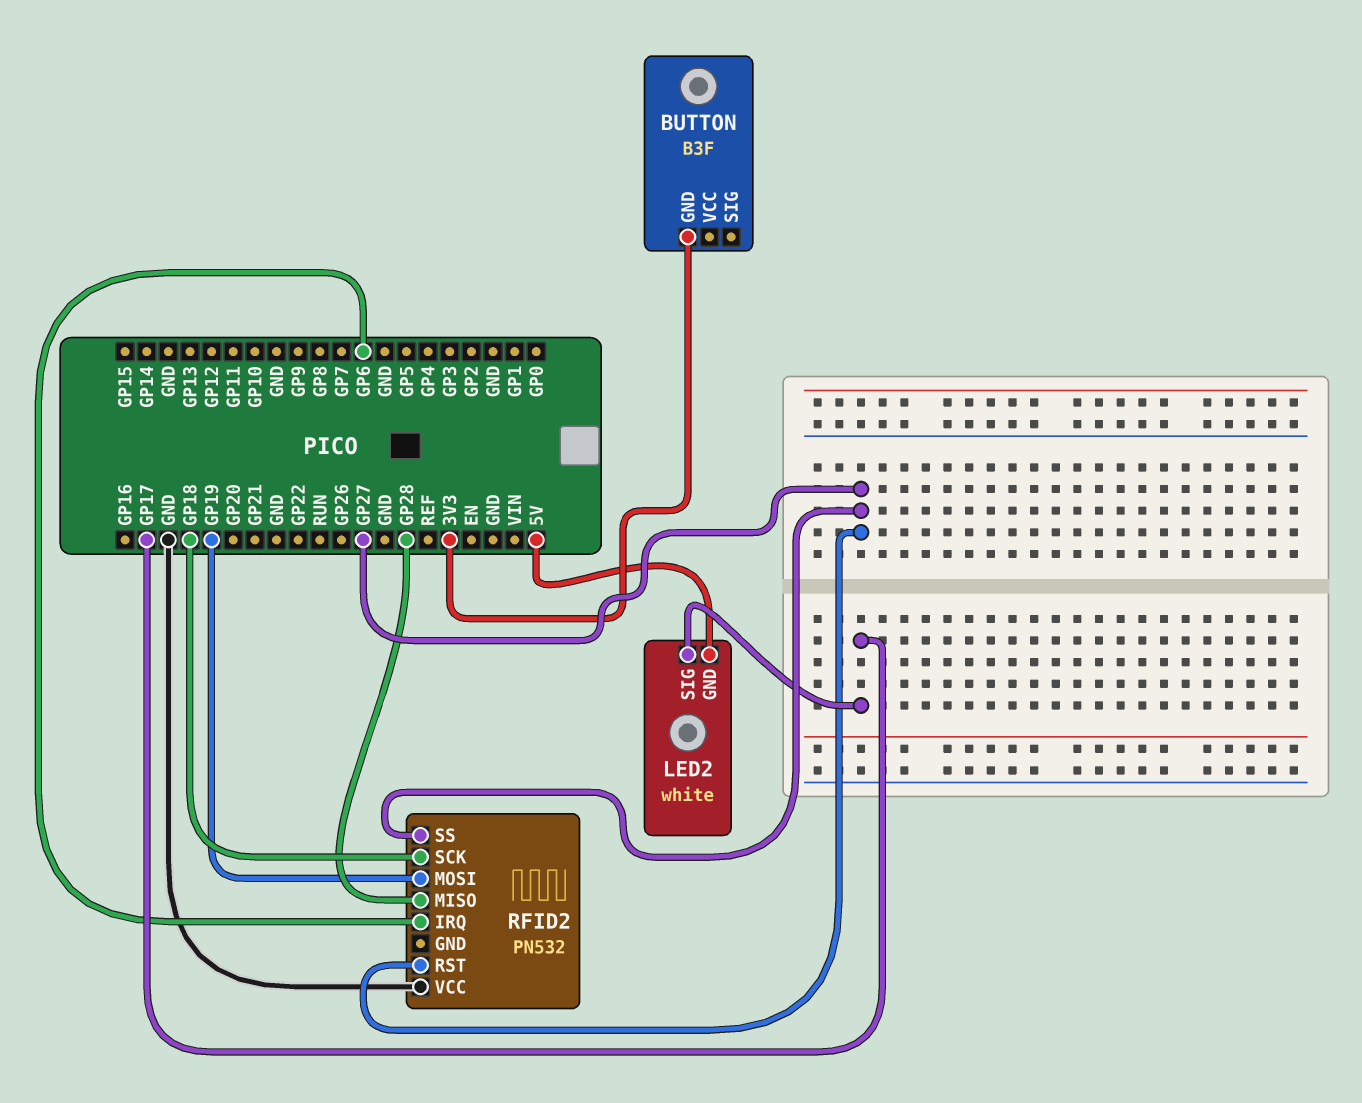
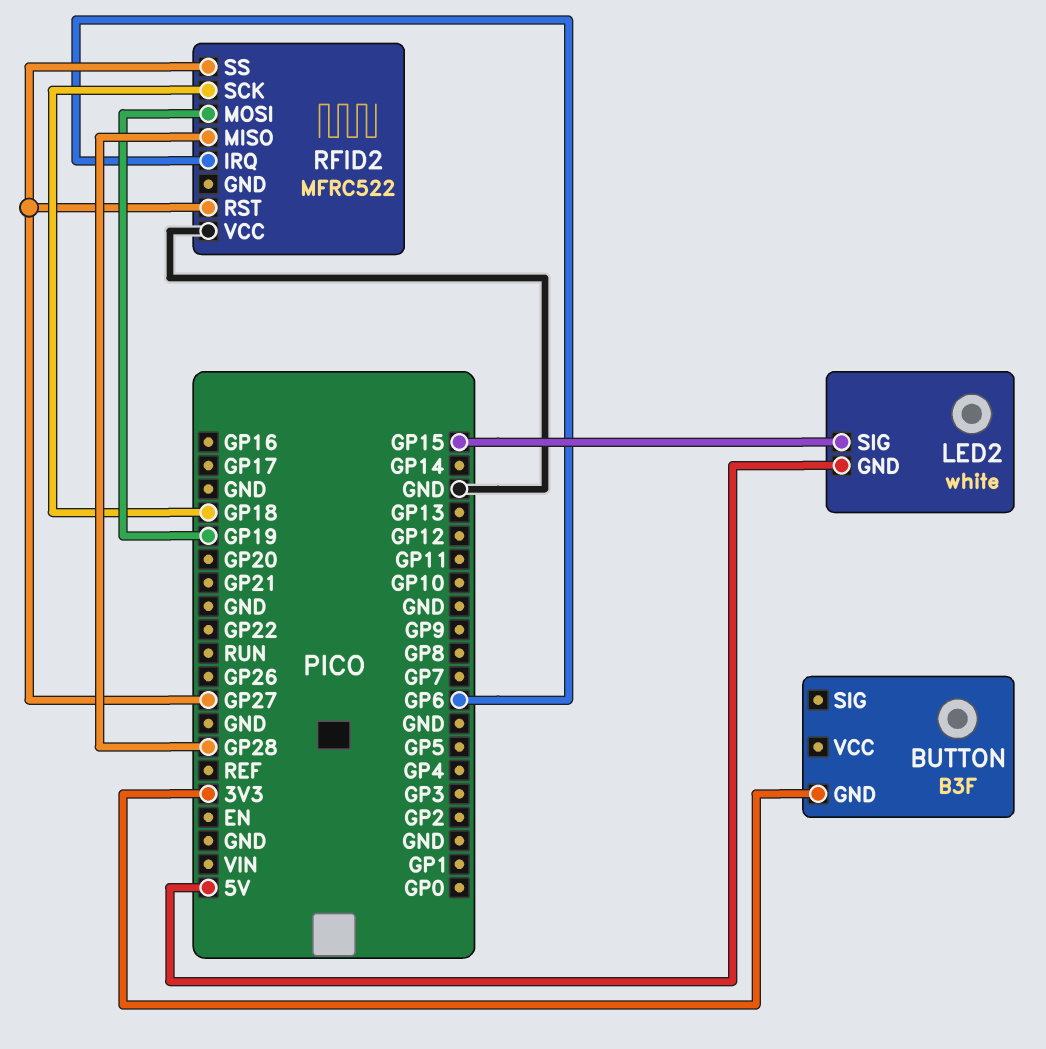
LED2 pin SIG: GP17 -> GP15
RFID2: PN532 -> MFRC522

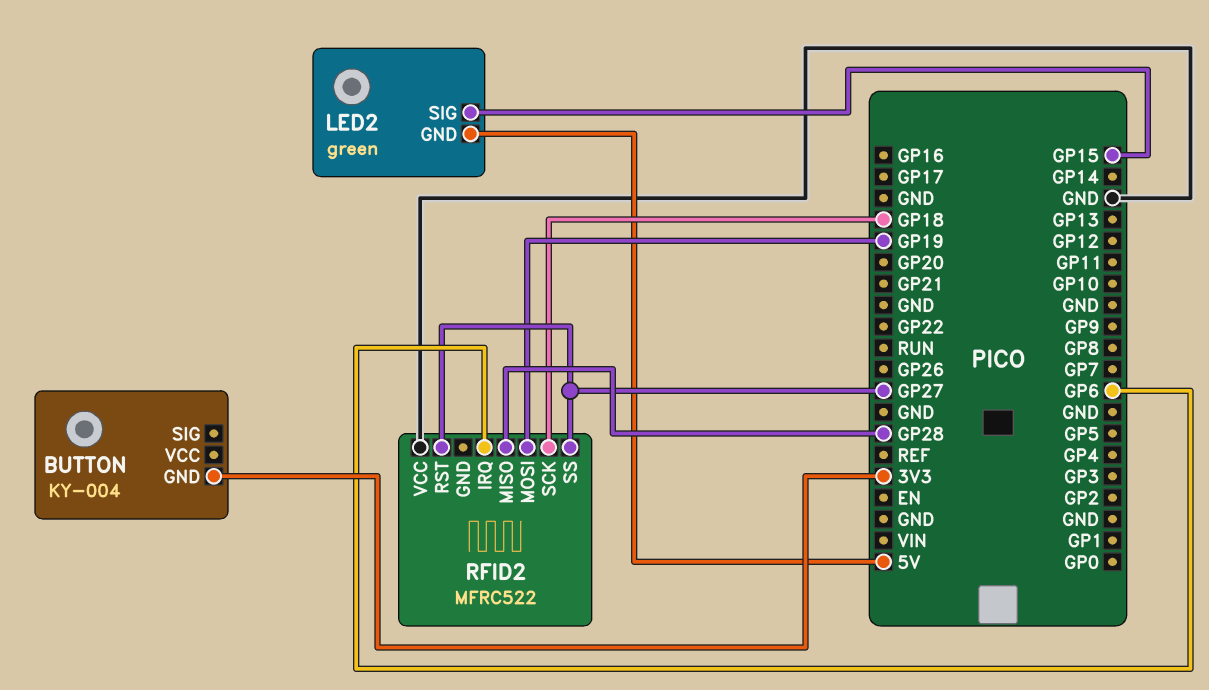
BUTTON: B3F -> KY-004
LED2: white -> green

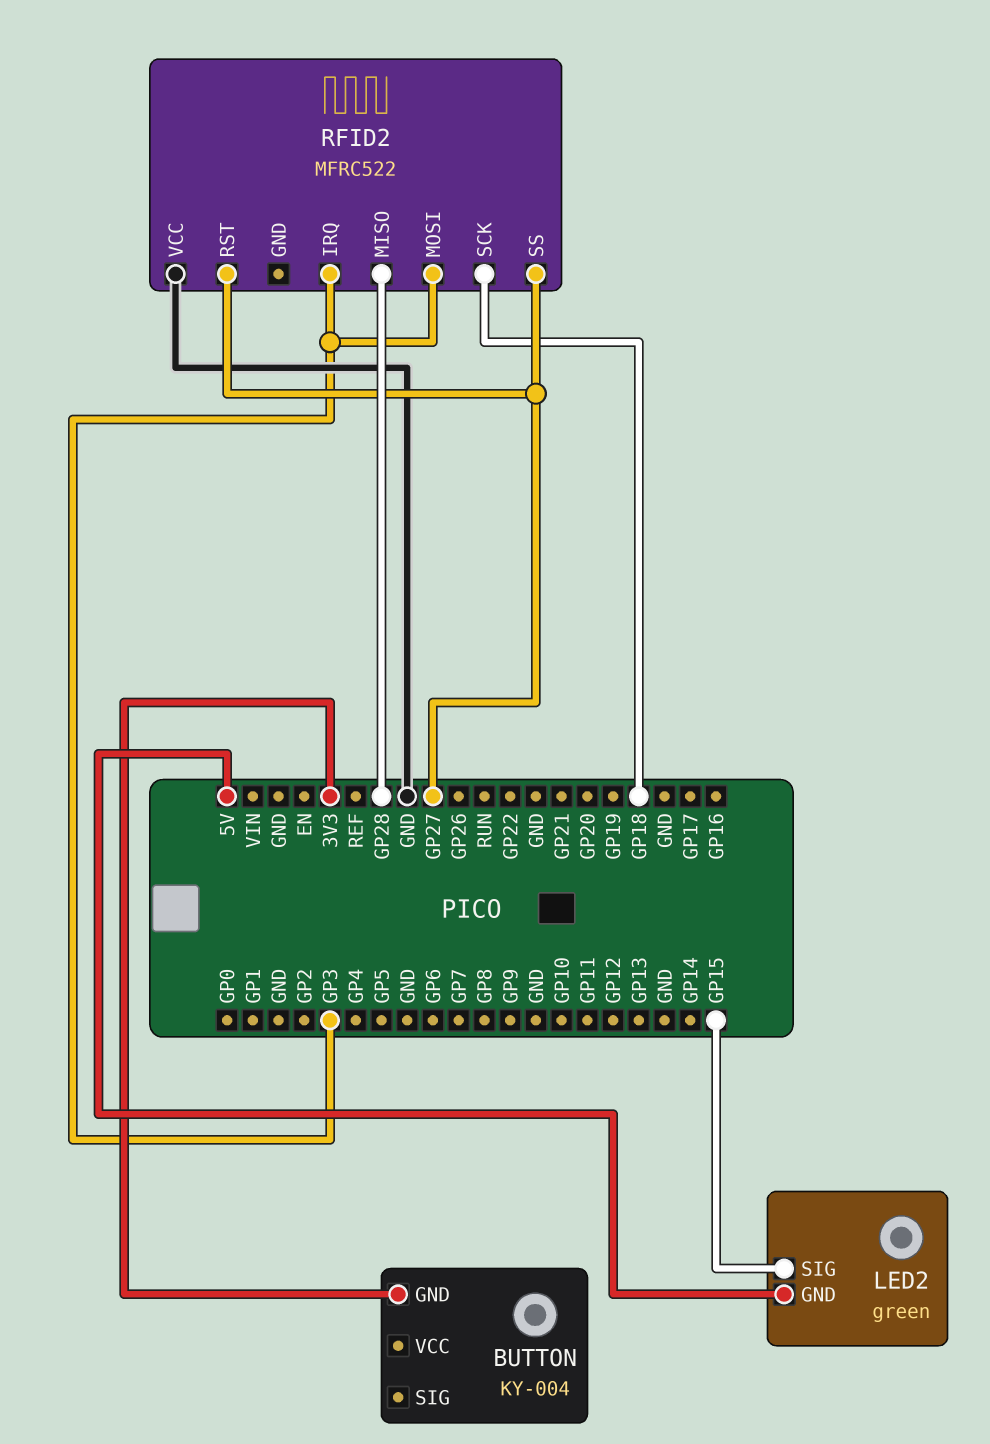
RFID2 pin IRQ: GP6 -> GP3
RFID2 pin MOSI: GP19 -> GP3

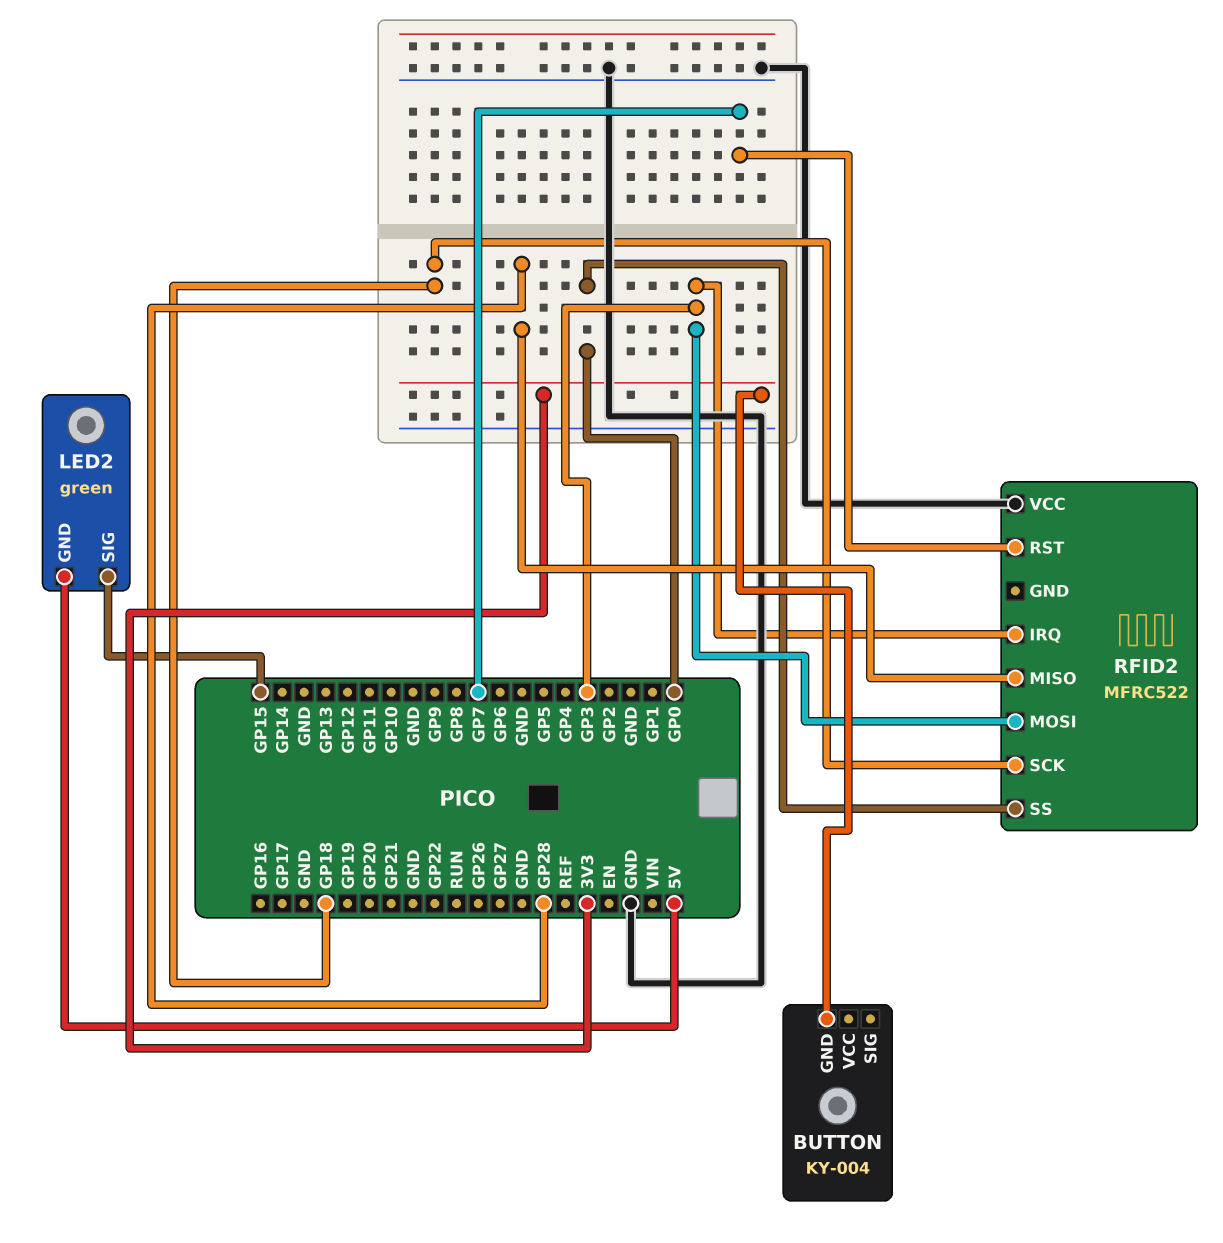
RFID2 pin RST: GP27 -> GP7
RFID2 pin SS: GP27 -> GP0

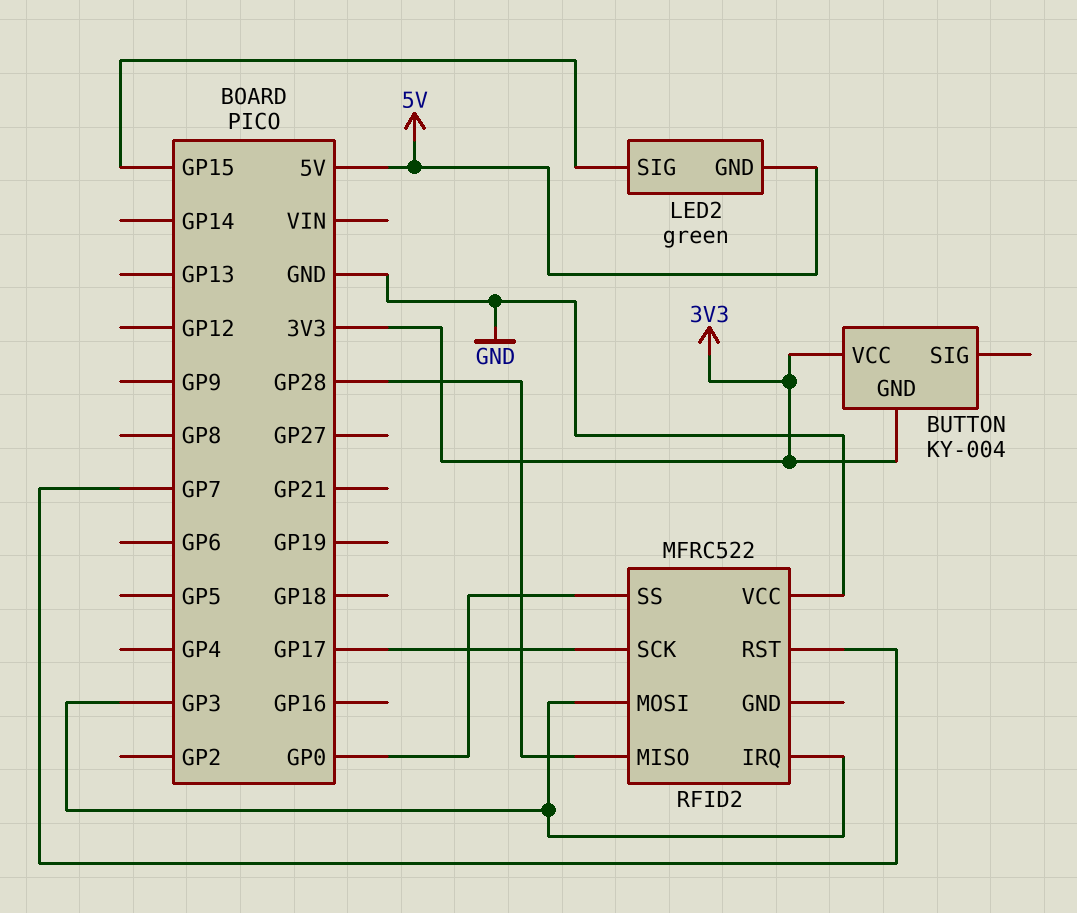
BUTTON pin VCC: none -> 3V3
RFID2 pin SCK: GP18 -> GP17

